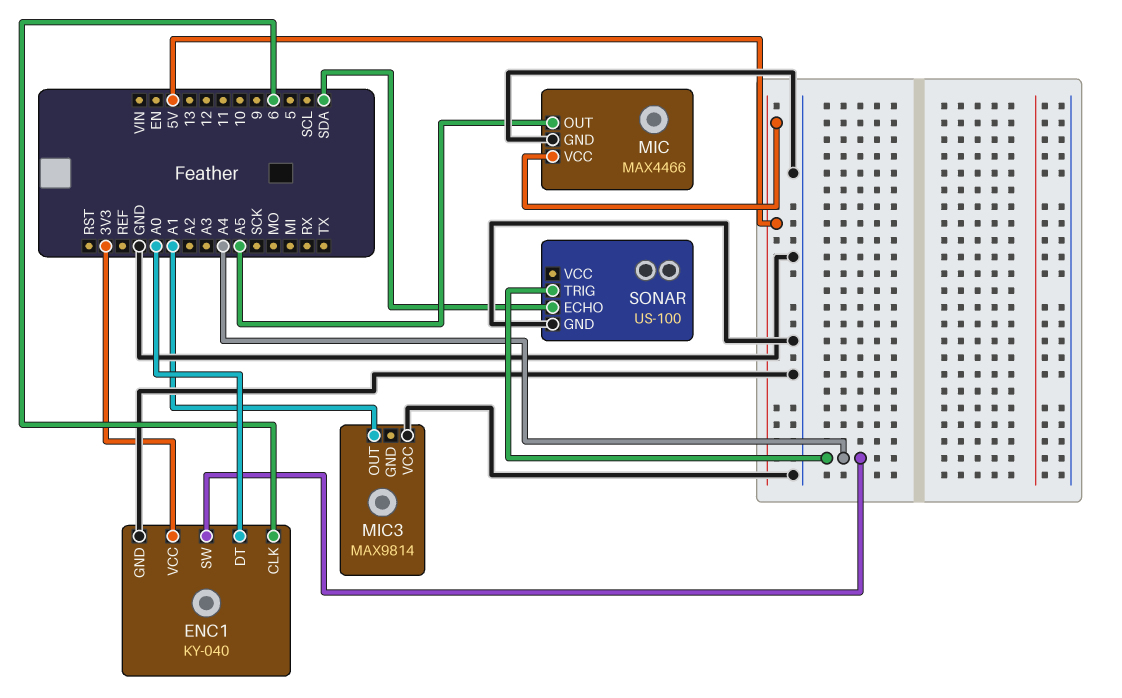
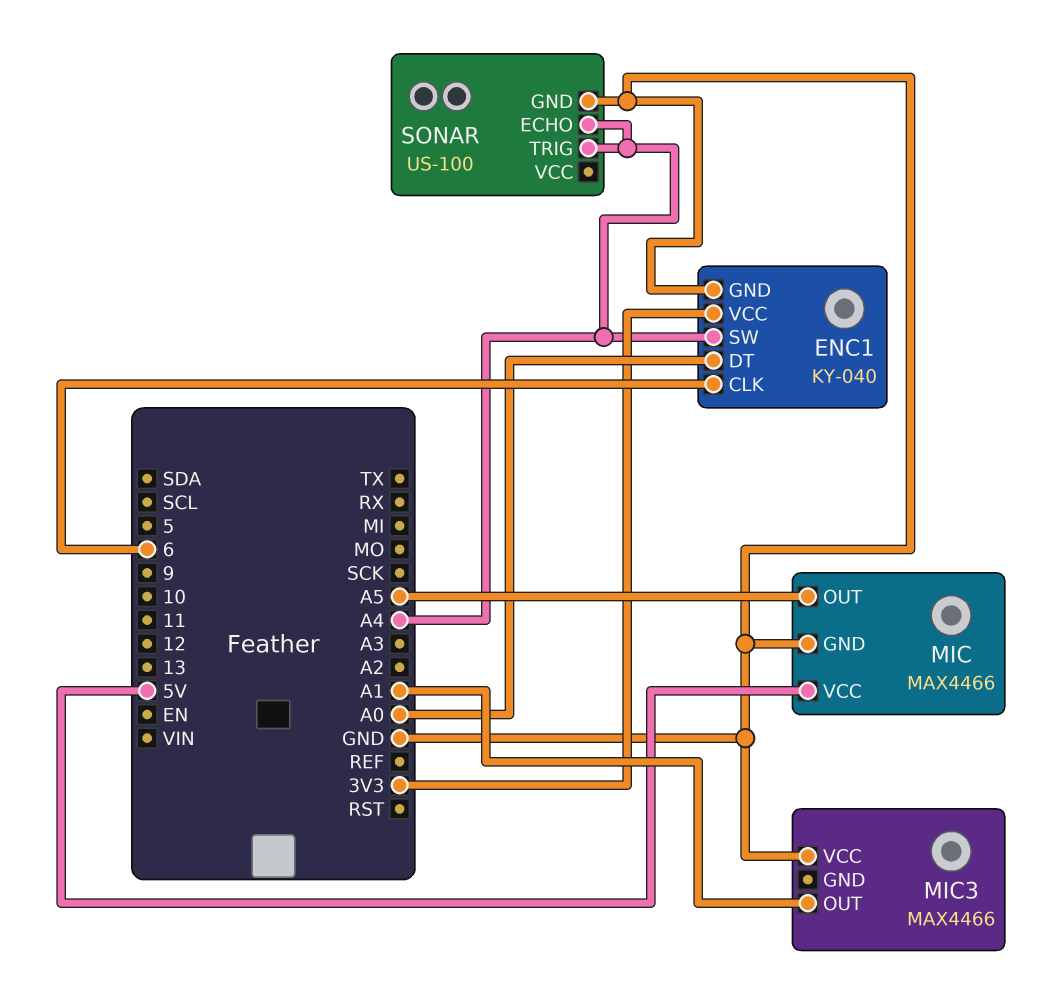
MIC3: MAX9814 -> MAX4466
SONAR pin ECHO: SDA -> A4

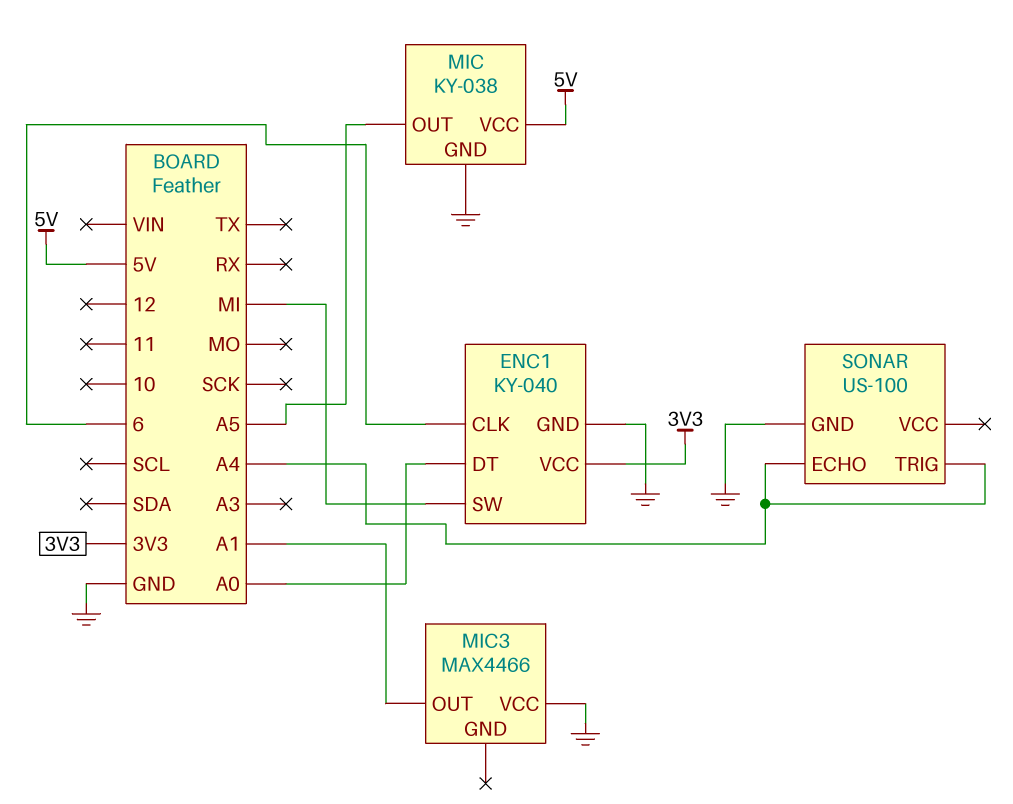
ENC1 pin SW: A4 -> MI
MIC: MAX4466 -> KY-038

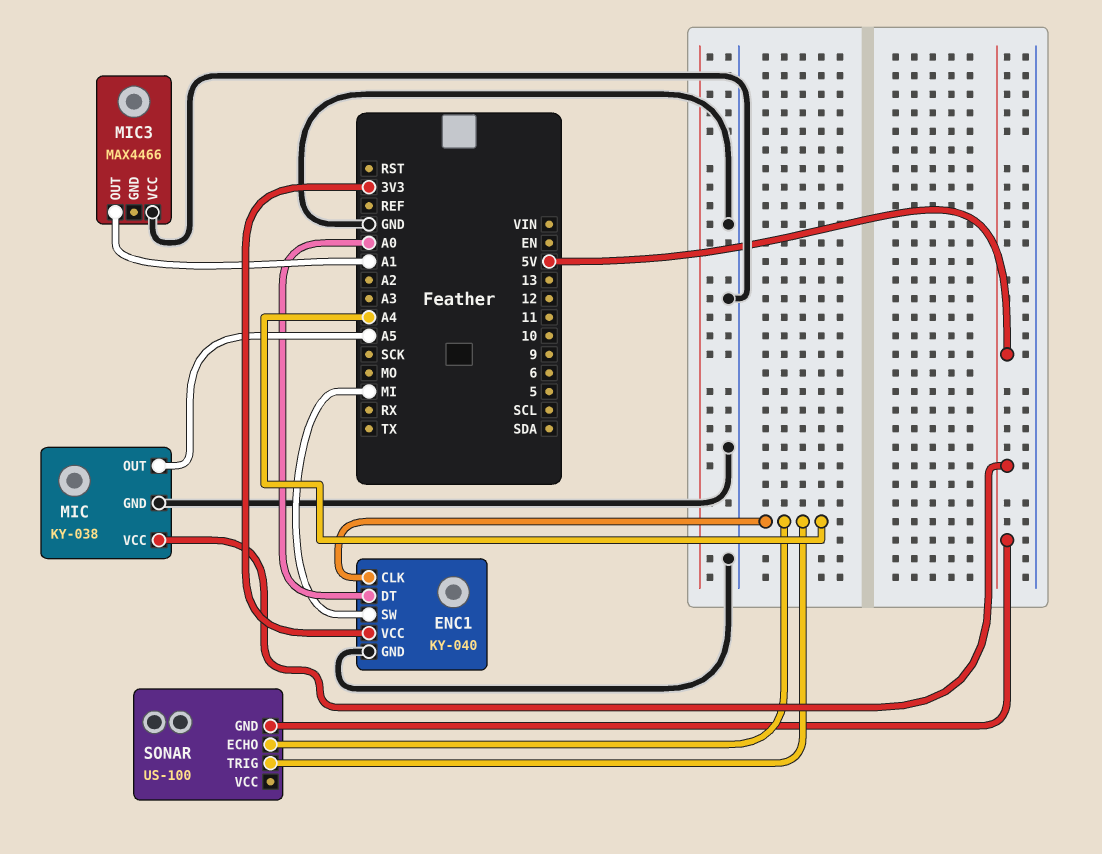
ENC1 pin CLK: 6 -> A4
SONAR pin GND: GND -> 5V

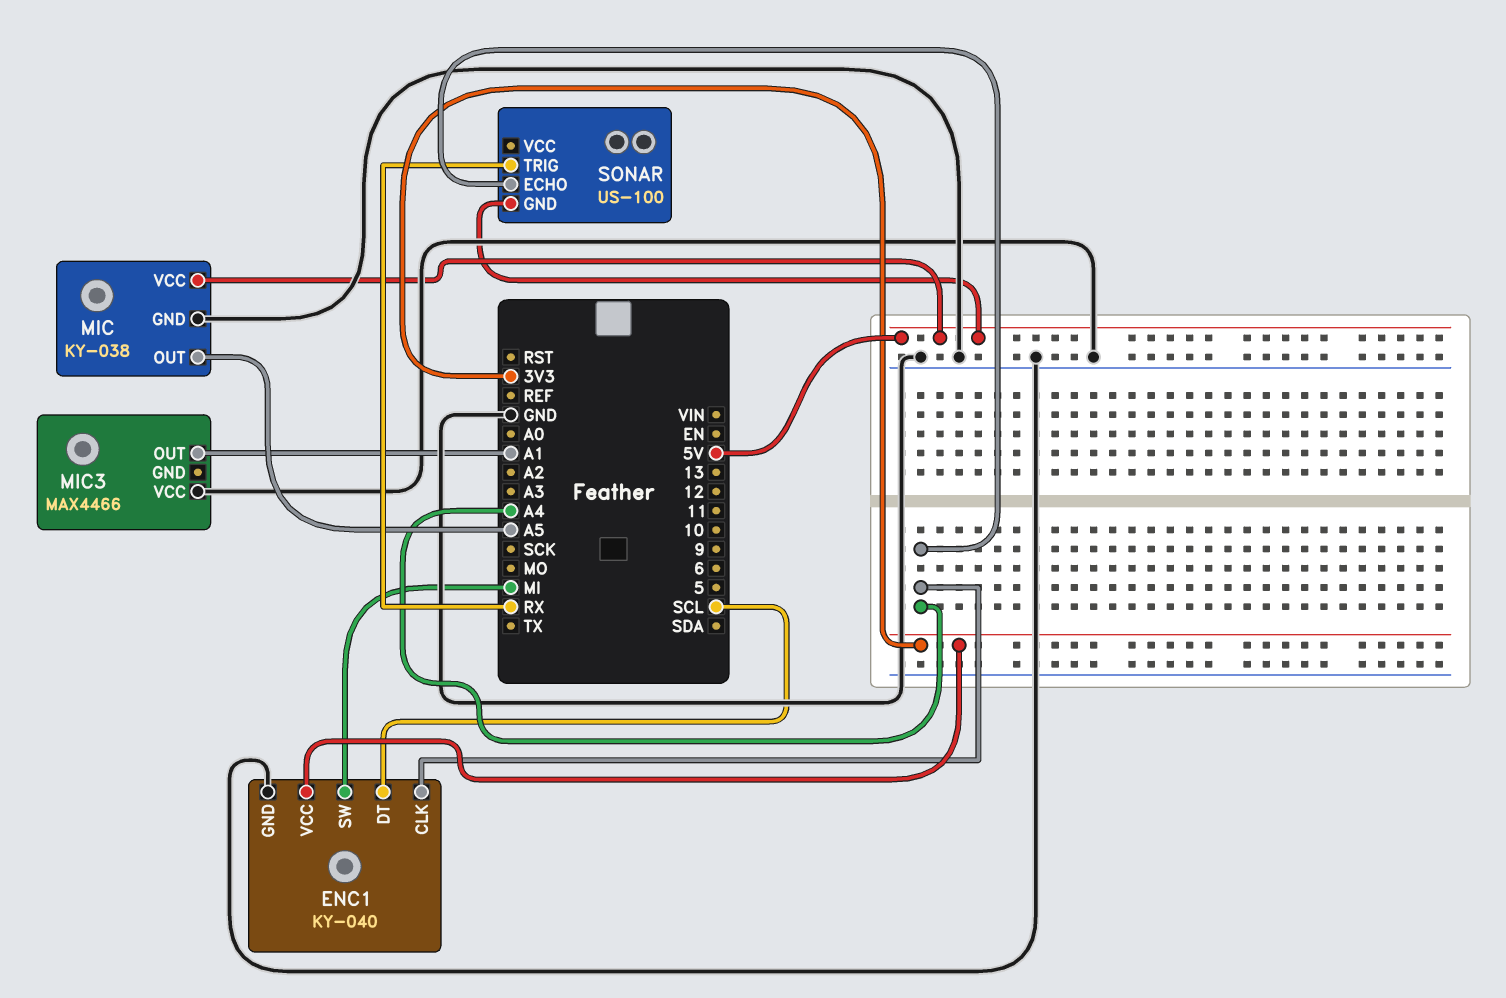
ENC1 pin DT: A0 -> SCL
SONAR pin TRIG: A4 -> RX

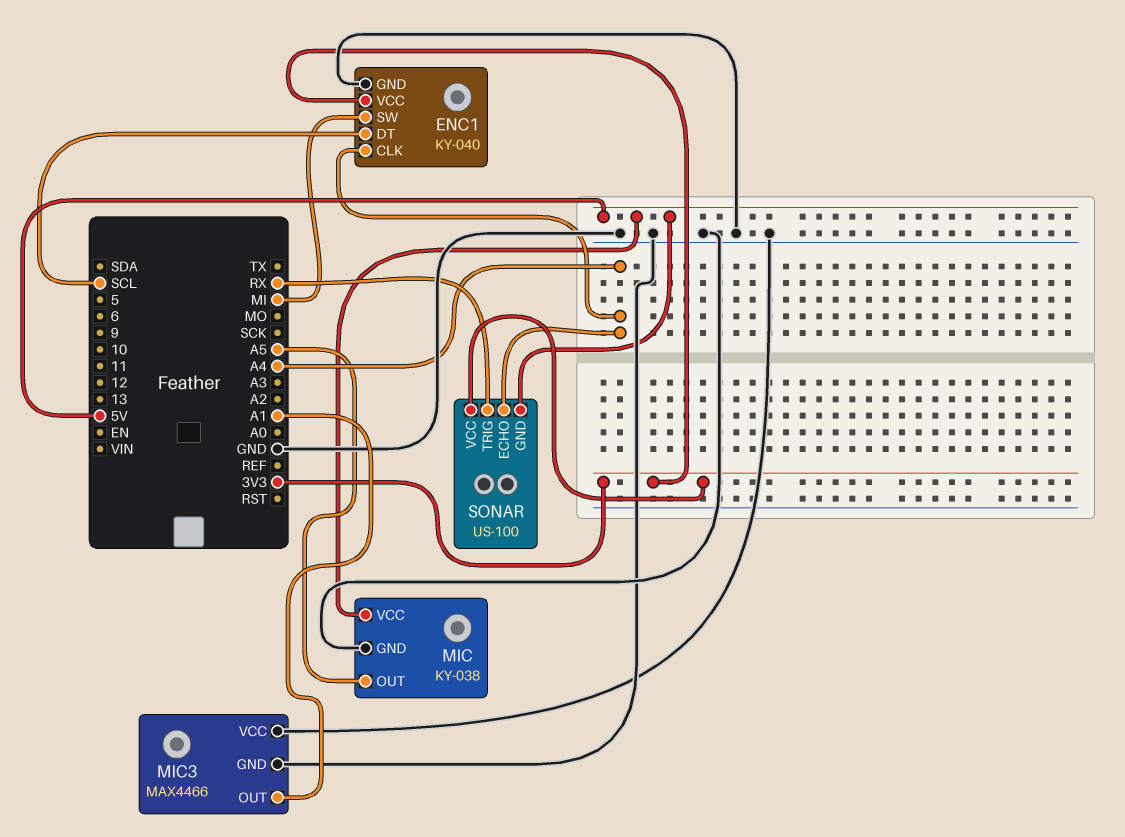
MIC3 pin GND: none -> GND
SONAR pin VCC: none -> 3V3

